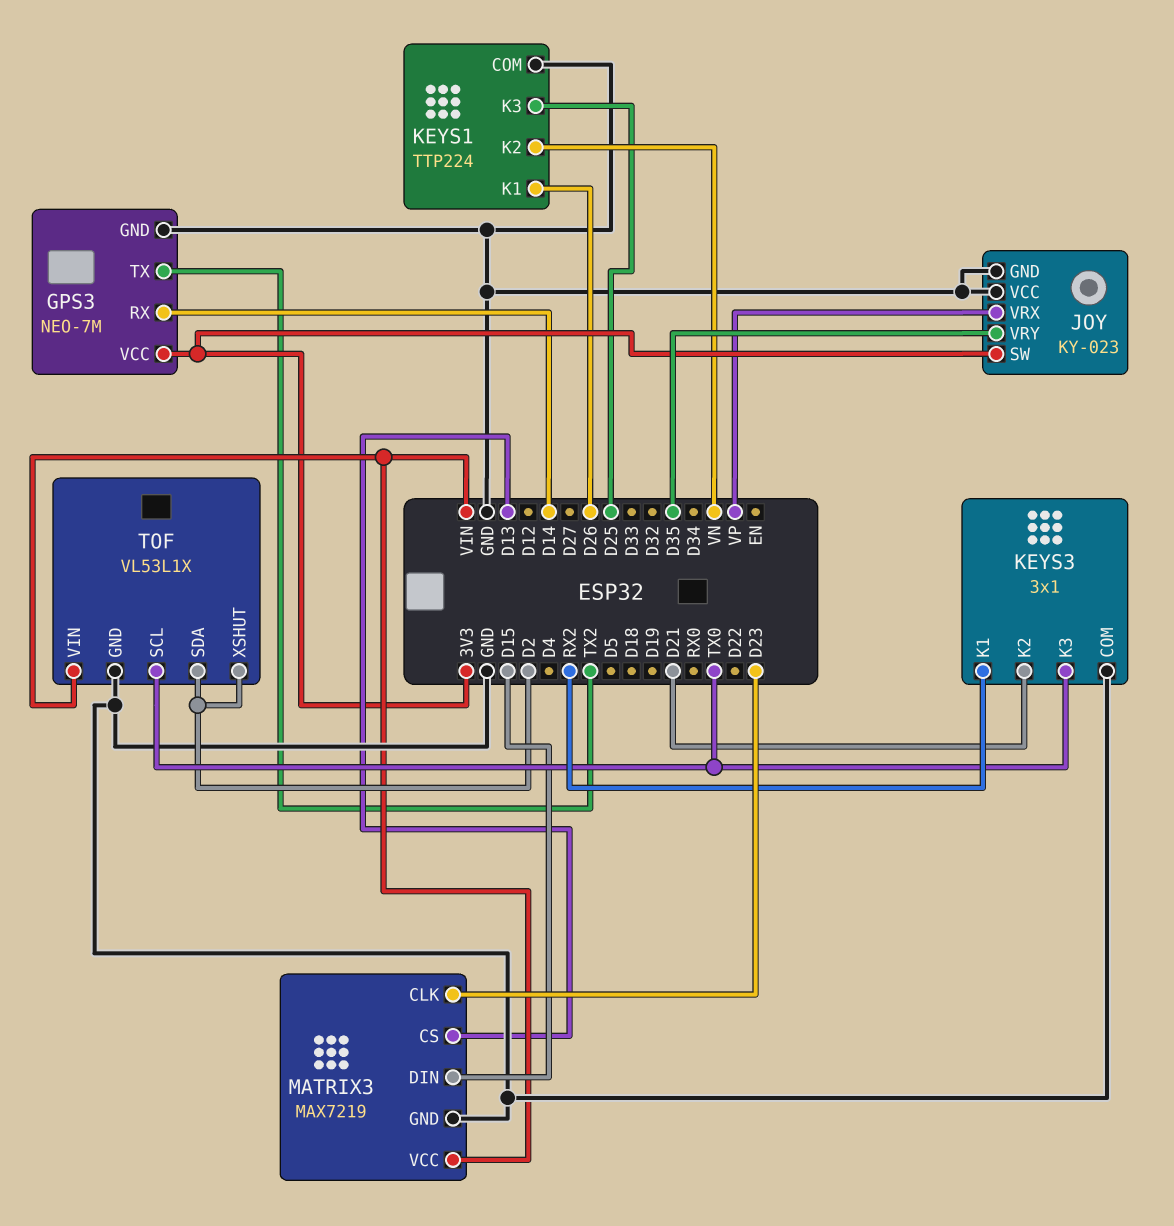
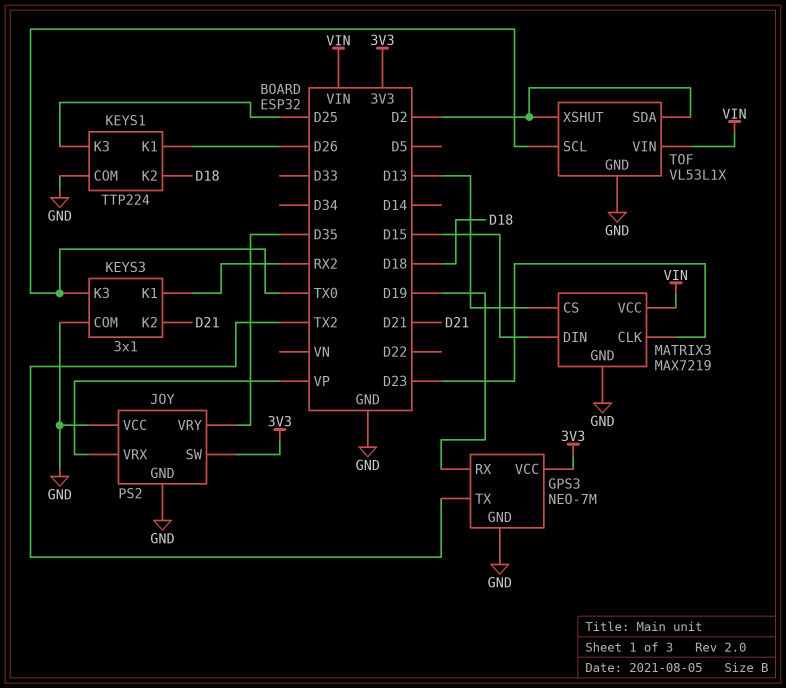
GPS3 pin RX: D14 -> D19
JOY: KY-023 -> PS2
KEYS1 pin K2: VN -> D18

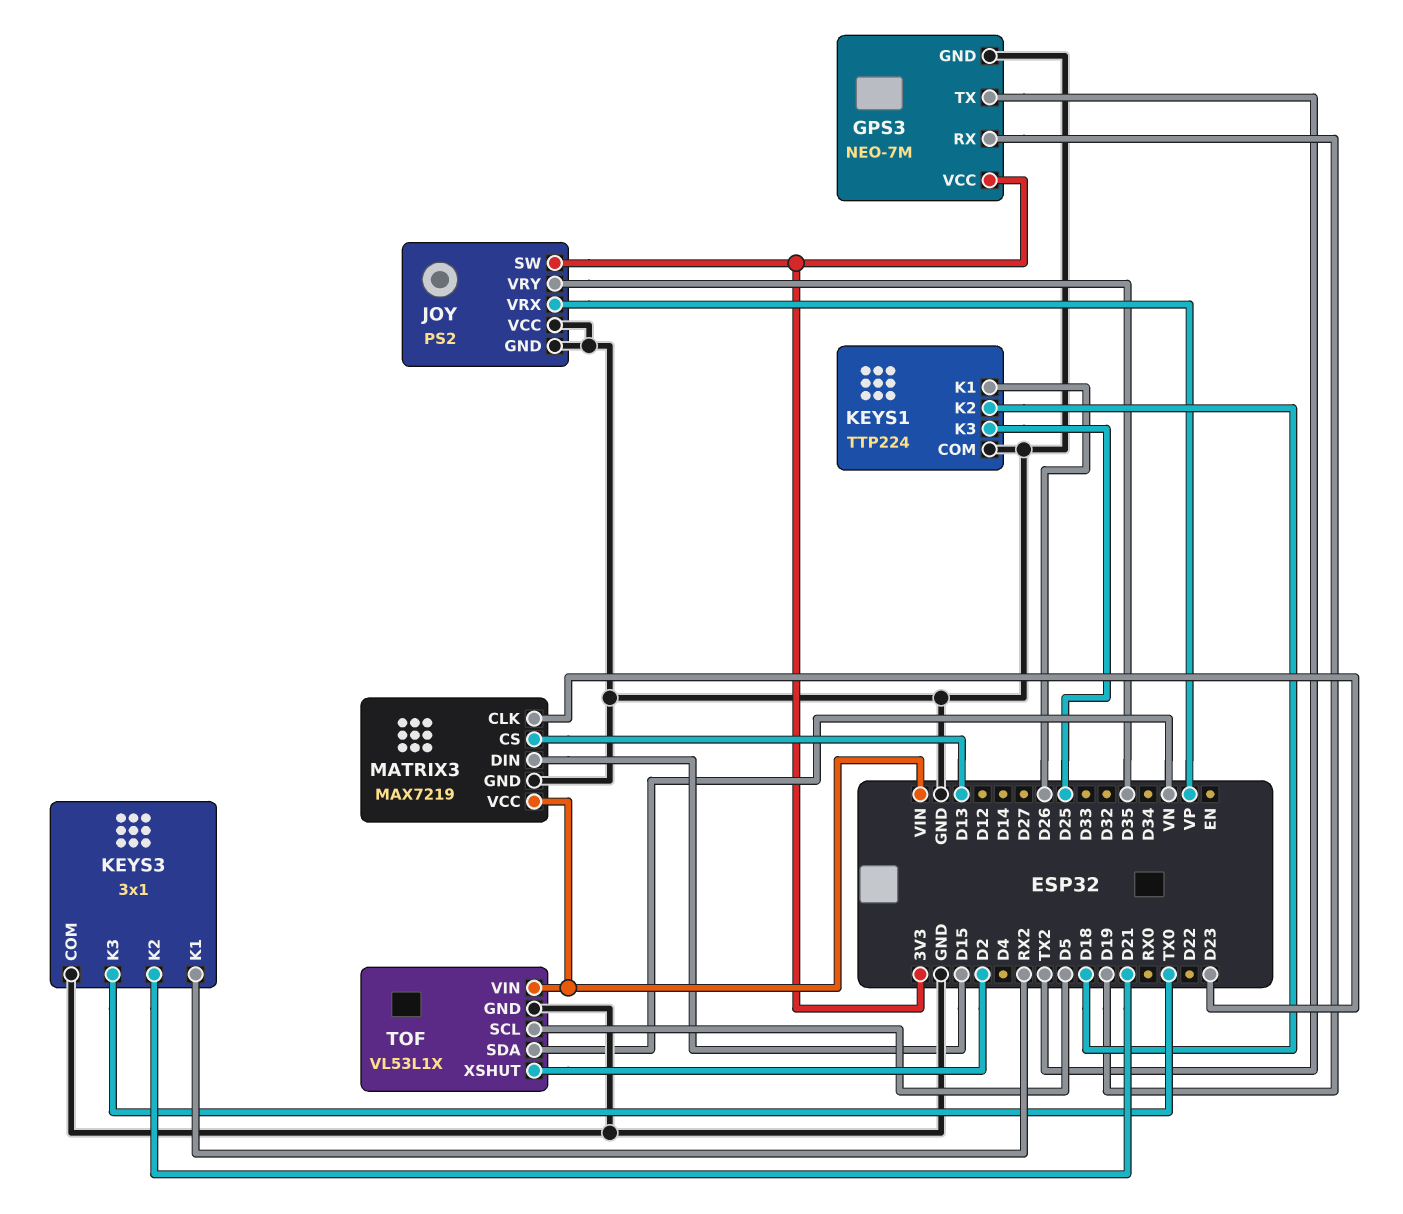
TOF pin SCL: TX0 -> D5
TOF pin SDA: D2 -> VN

